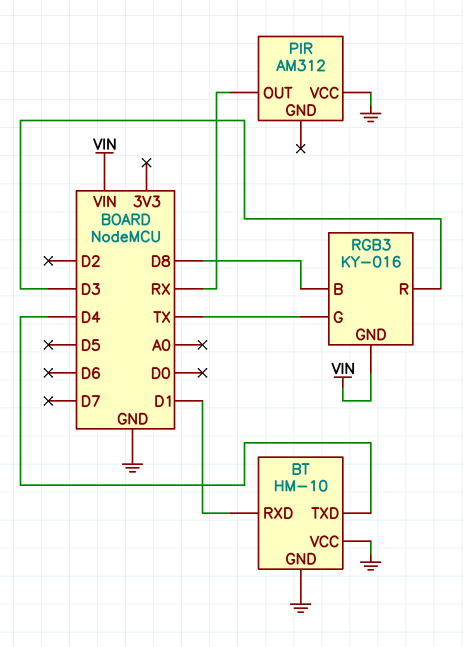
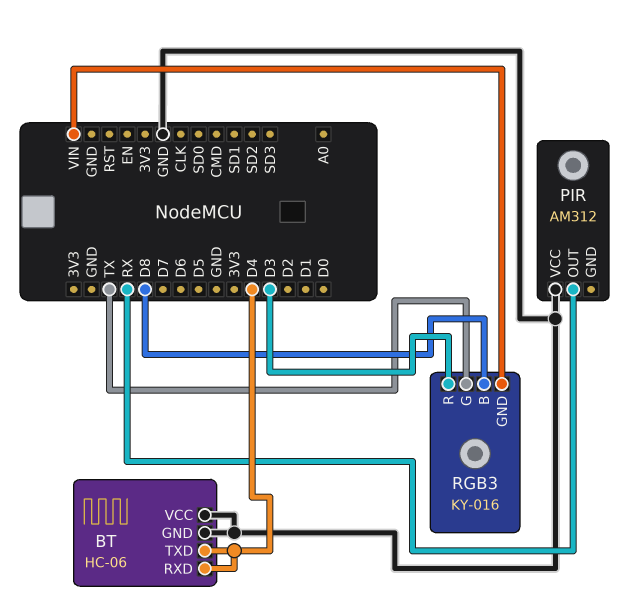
BT: HM-10 -> HC-06
BT pin RXD: D1 -> D4

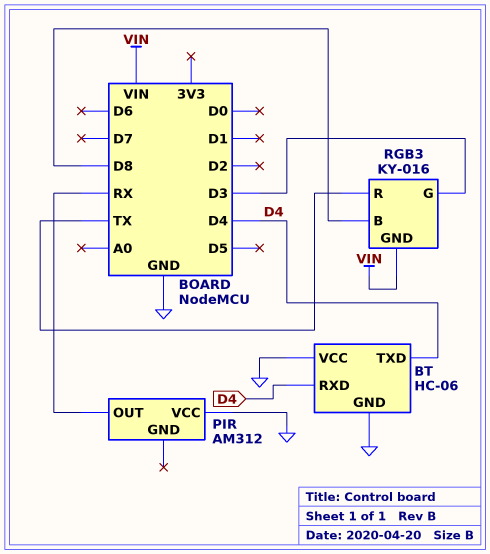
RGB3 pin G: TX -> D3
RGB3 pin R: D3 -> TX

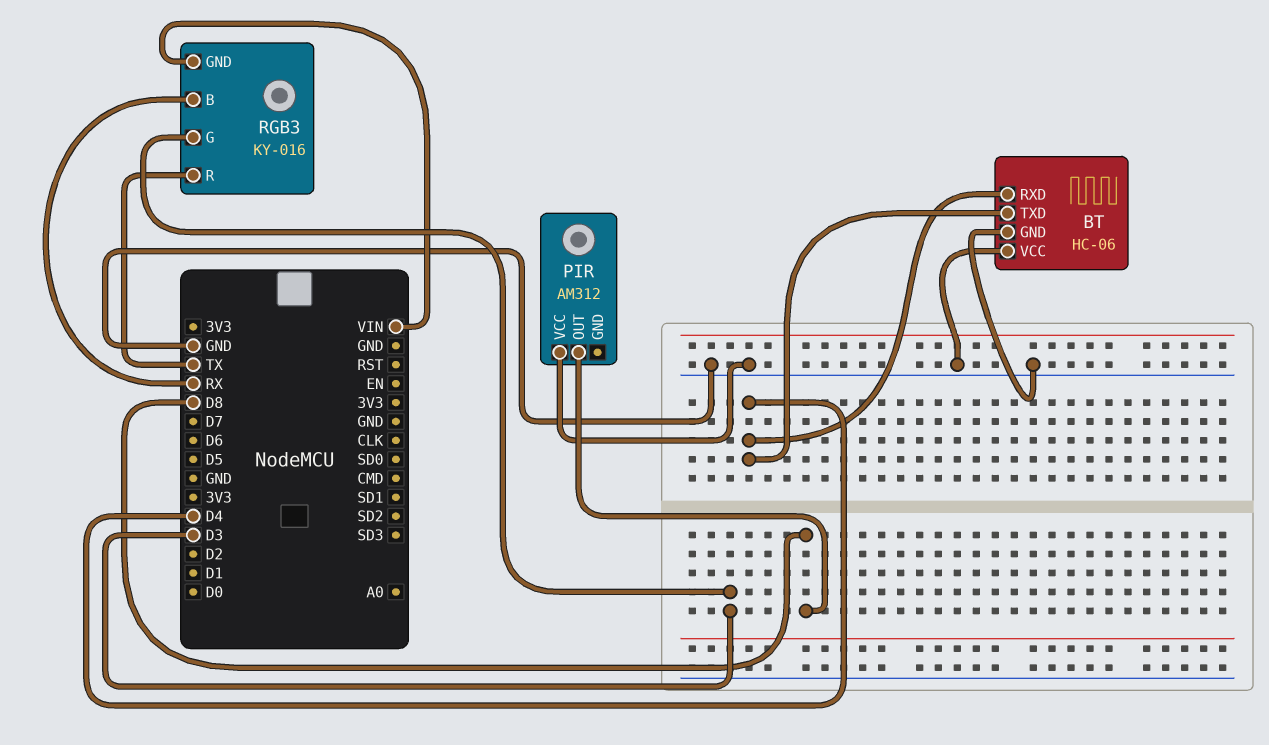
PIR pin OUT: RX -> D8
RGB3 pin B: D8 -> RX

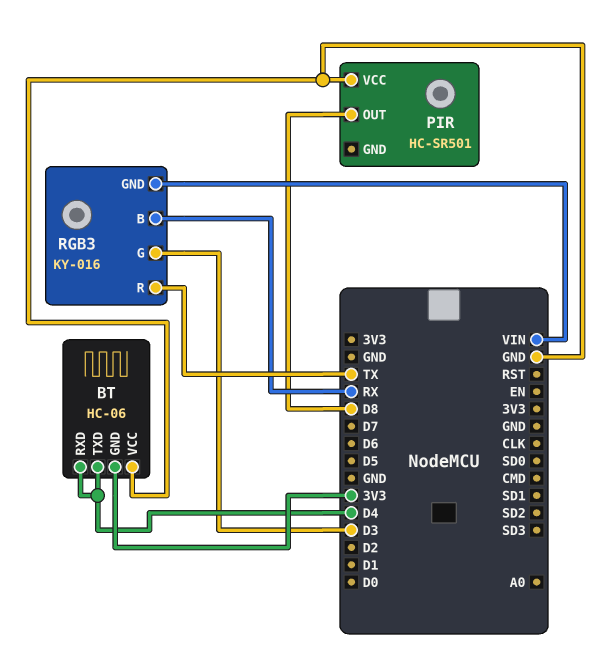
BT pin GND: GND -> 3V3
PIR: AM312 -> HC-SR501

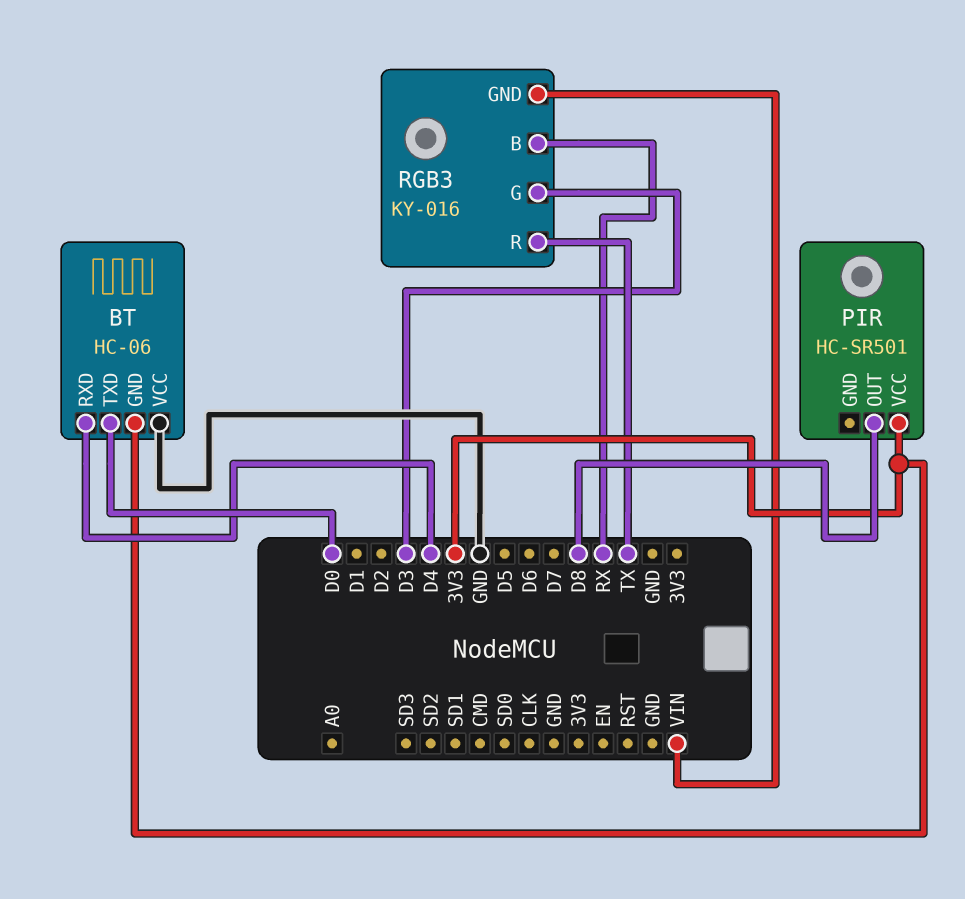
BT pin TXD: D4 -> D0
PIR pin VCC: GND -> 3V3

